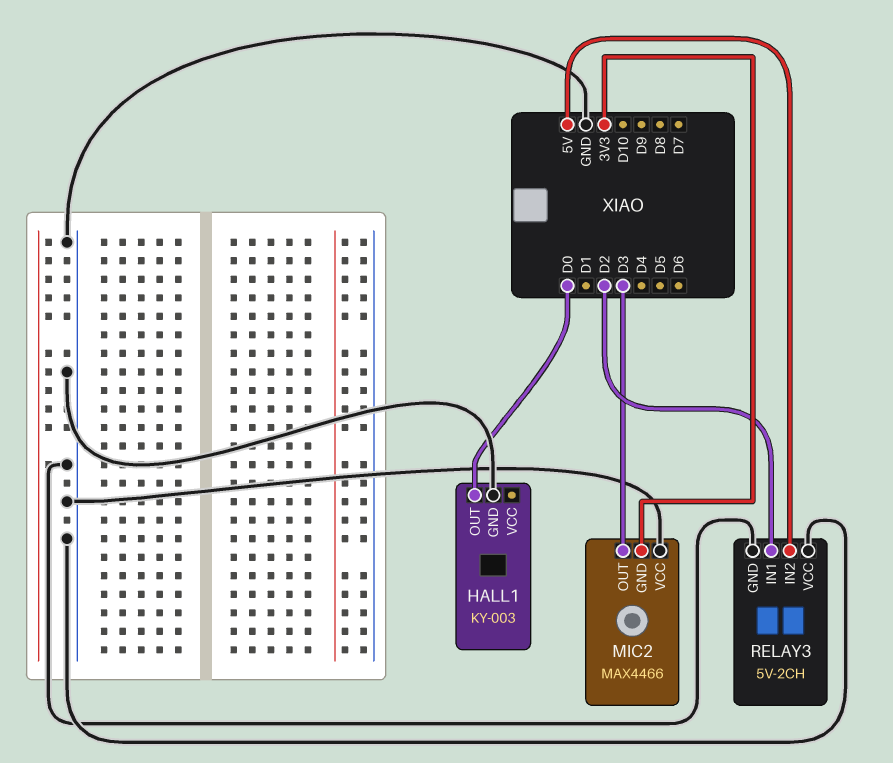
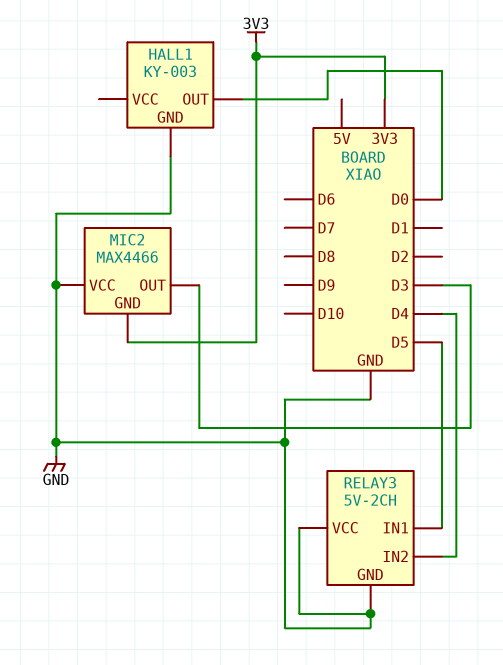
RELAY3 pin IN1: D2 -> D5
RELAY3 pin IN2: 5V -> D4

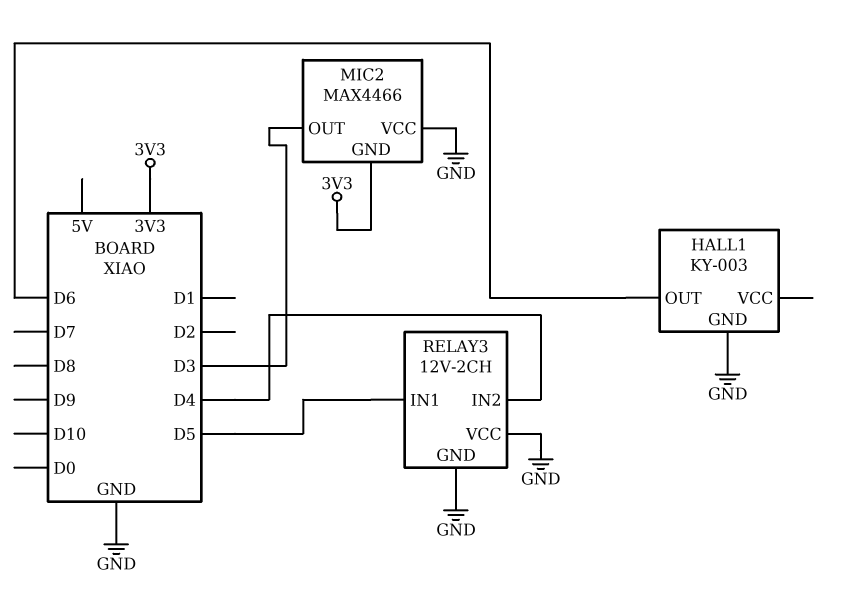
HALL1 pin OUT: D0 -> D6
RELAY3: 5V-2CH -> 12V-2CH

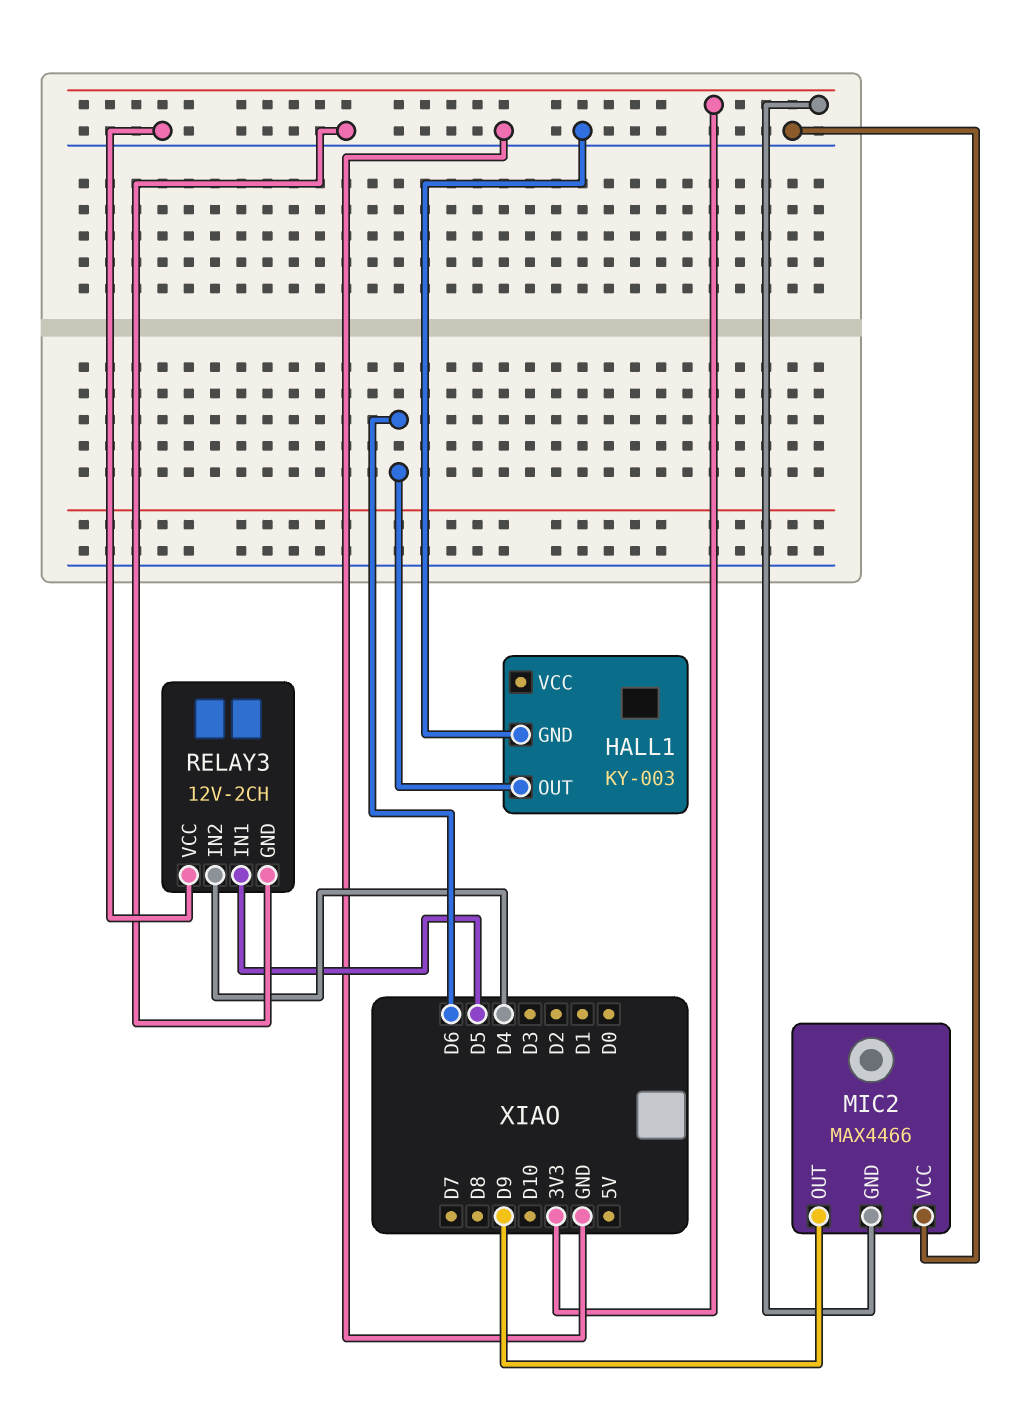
MIC2 pin OUT: D3 -> D9

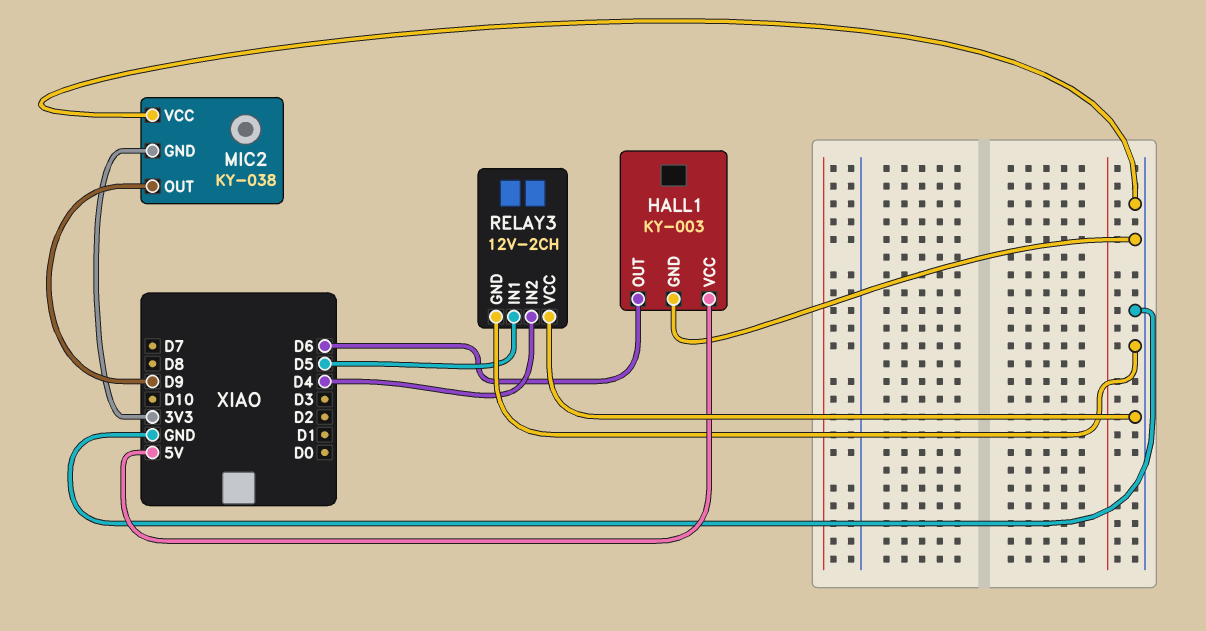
HALL1 pin VCC: none -> 5V
MIC2: MAX4466 -> KY-038

